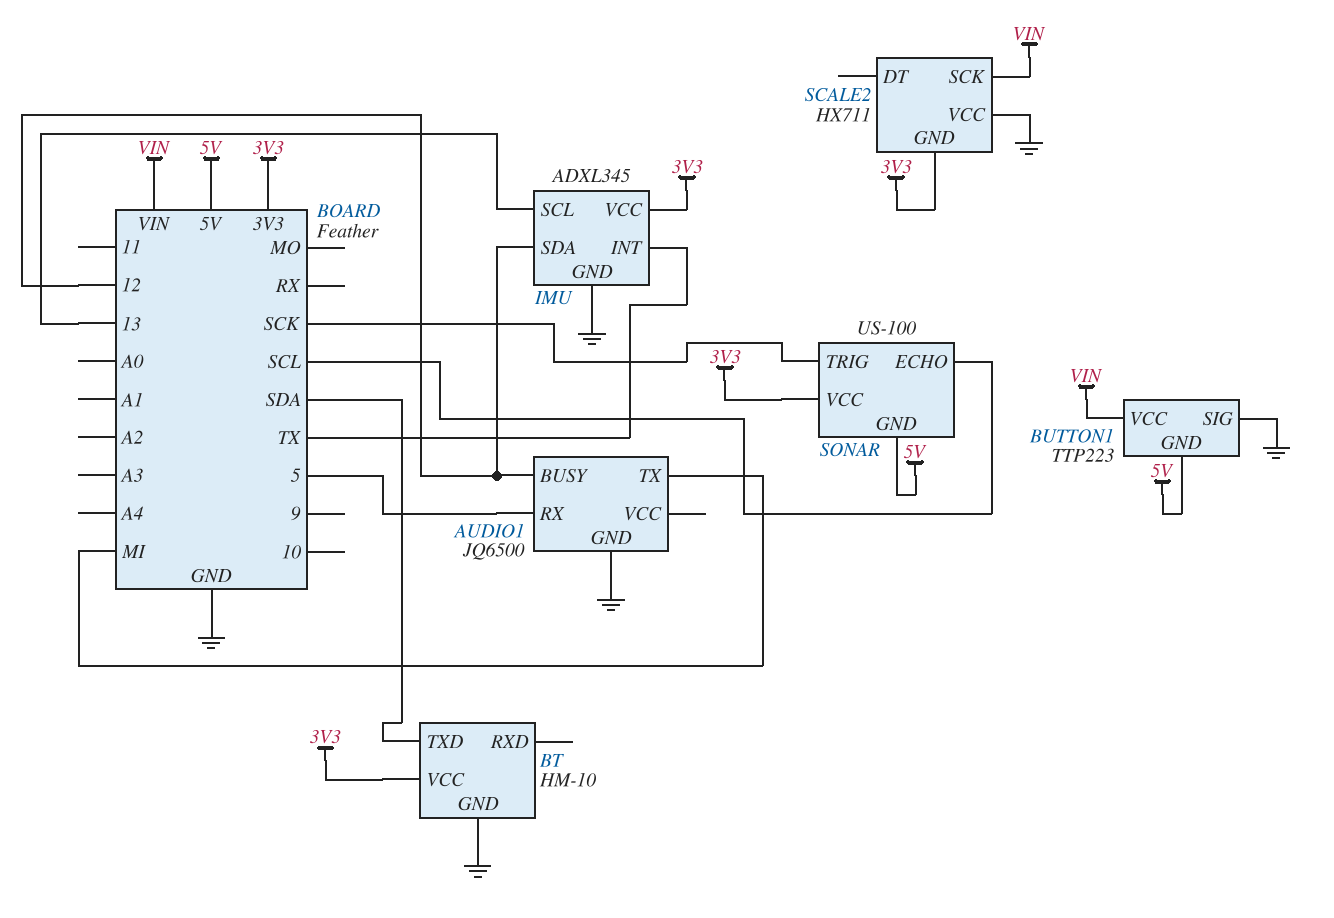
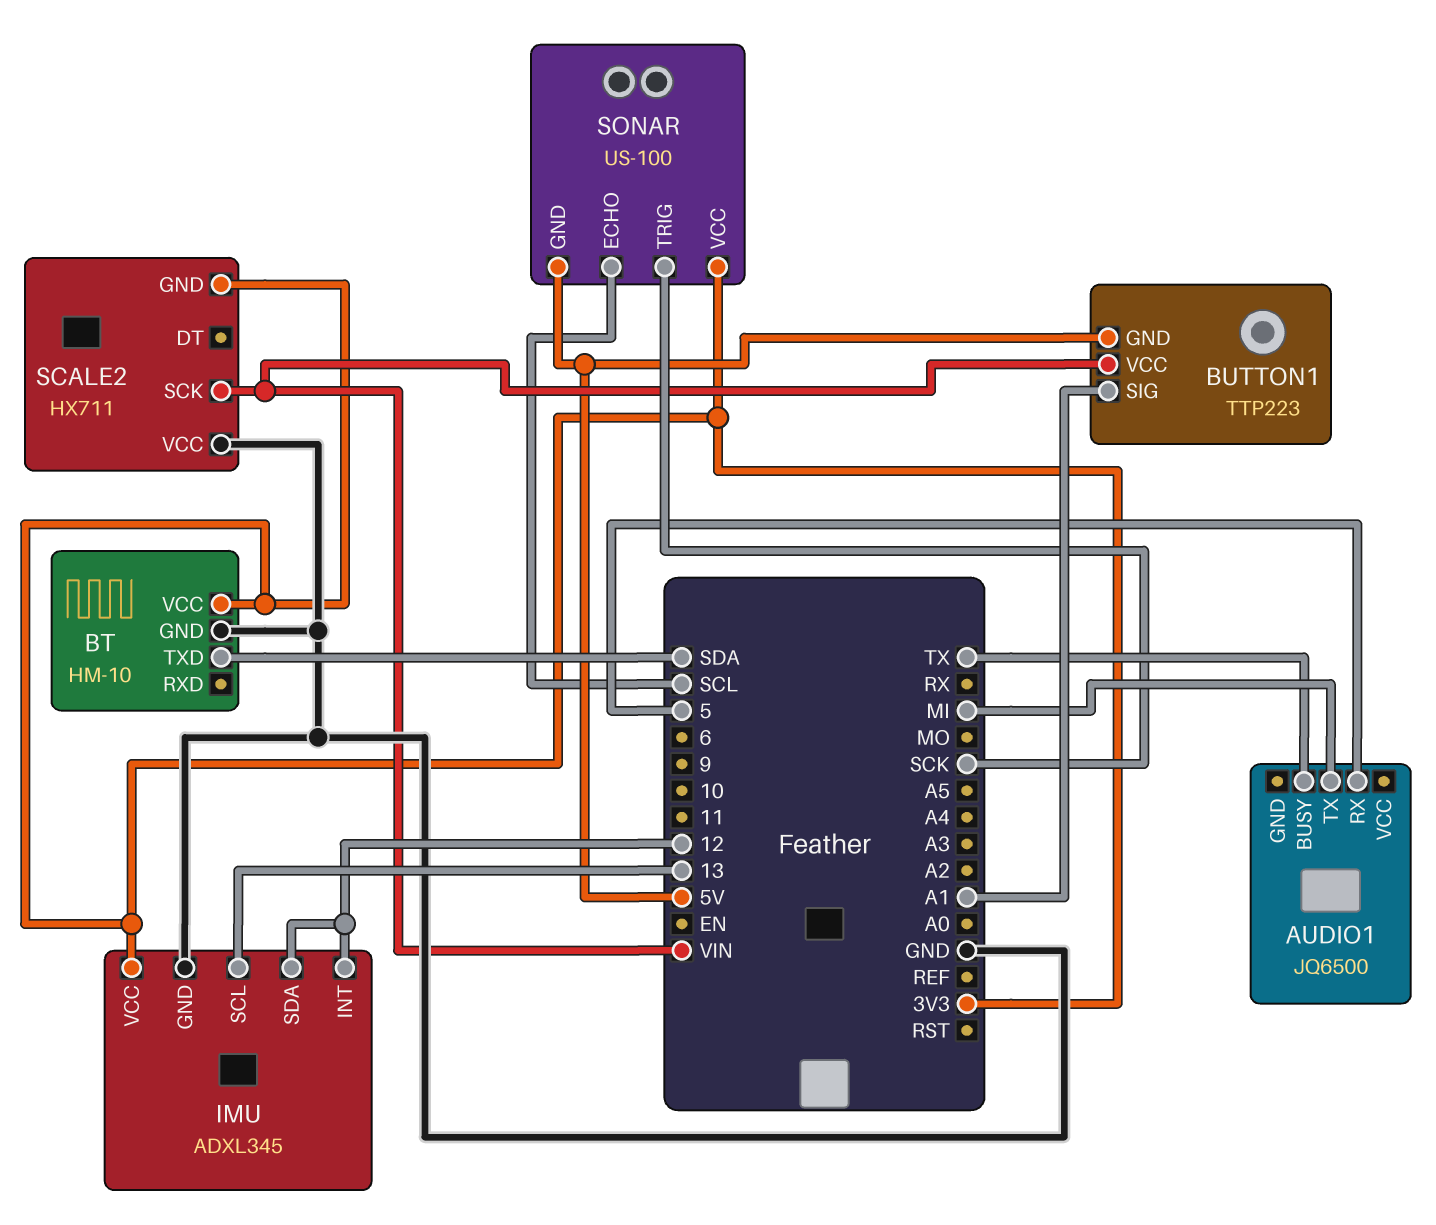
AUDIO1 pin BUSY: 12 -> TX
AUDIO1 pin GND: GND -> none
BUTTON1 pin SIG: GND -> A1
IMU pin INT: TX -> 12

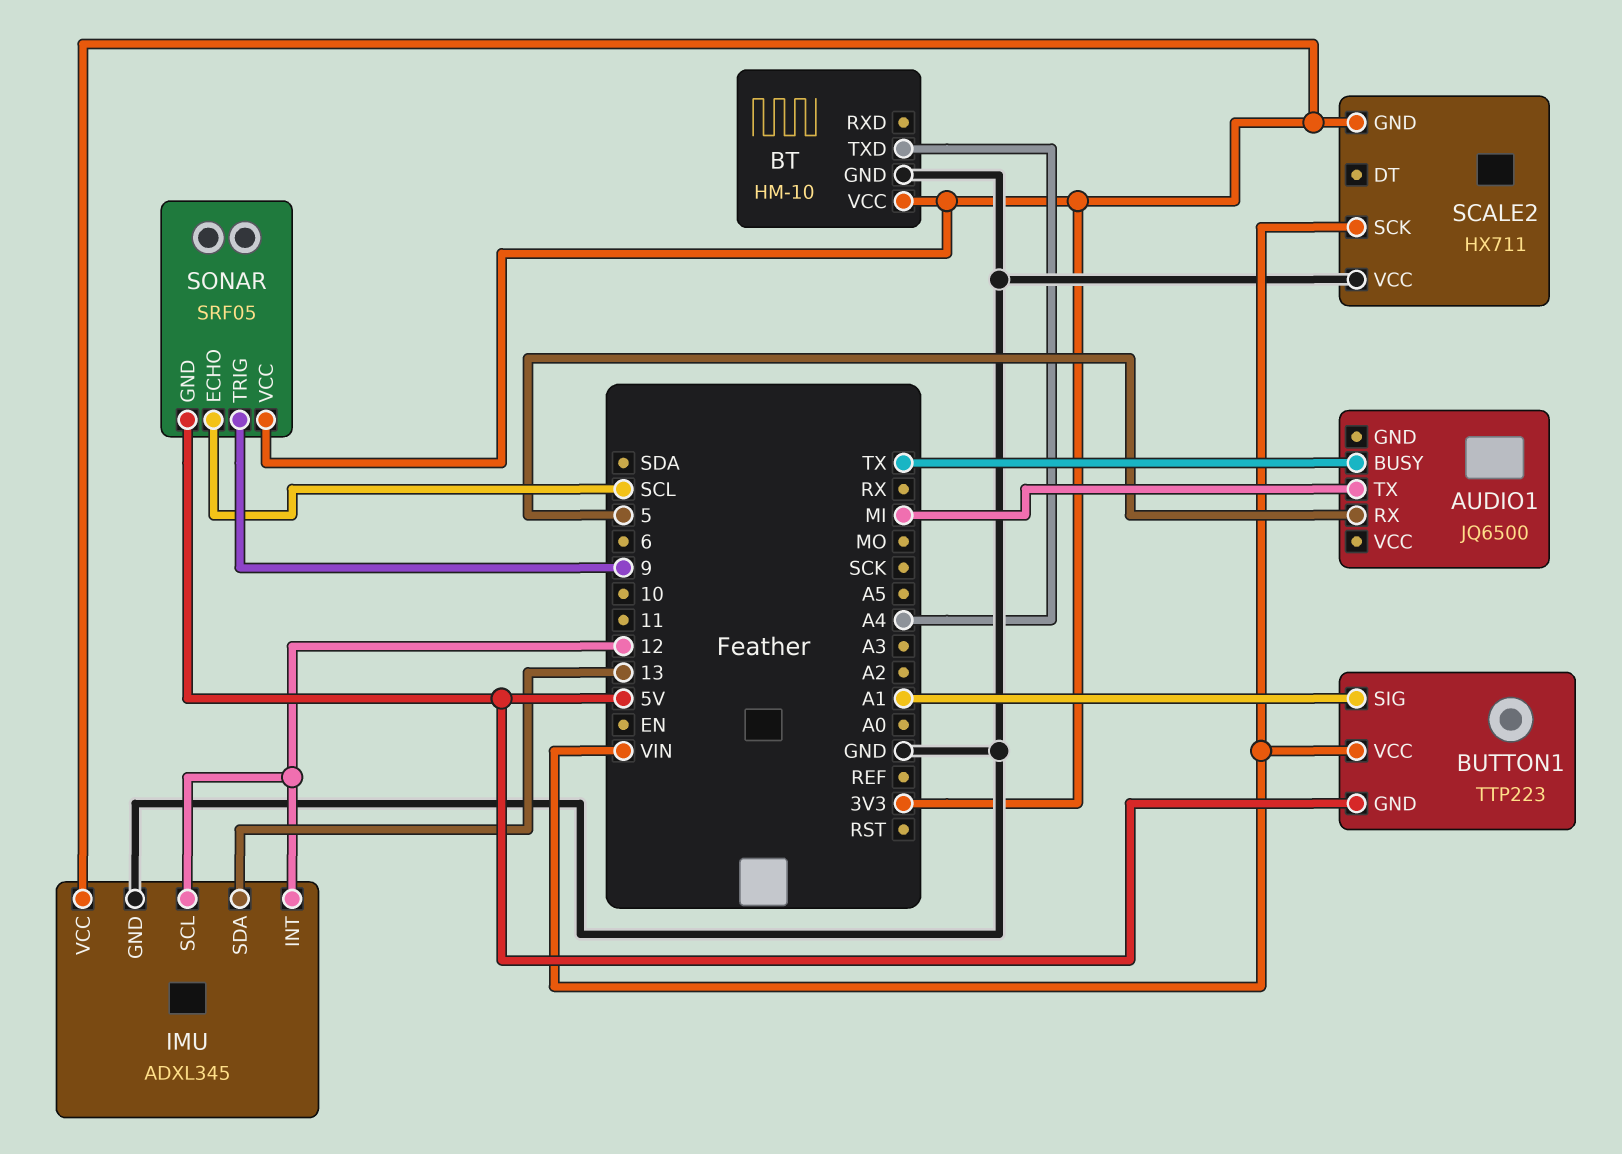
BT pin TXD: SDA -> A4
IMU pin SCL: 13 -> 12
IMU pin SDA: 12 -> 13
SONAR: US-100 -> SRF05
SONAR pin TRIG: SCK -> 9

